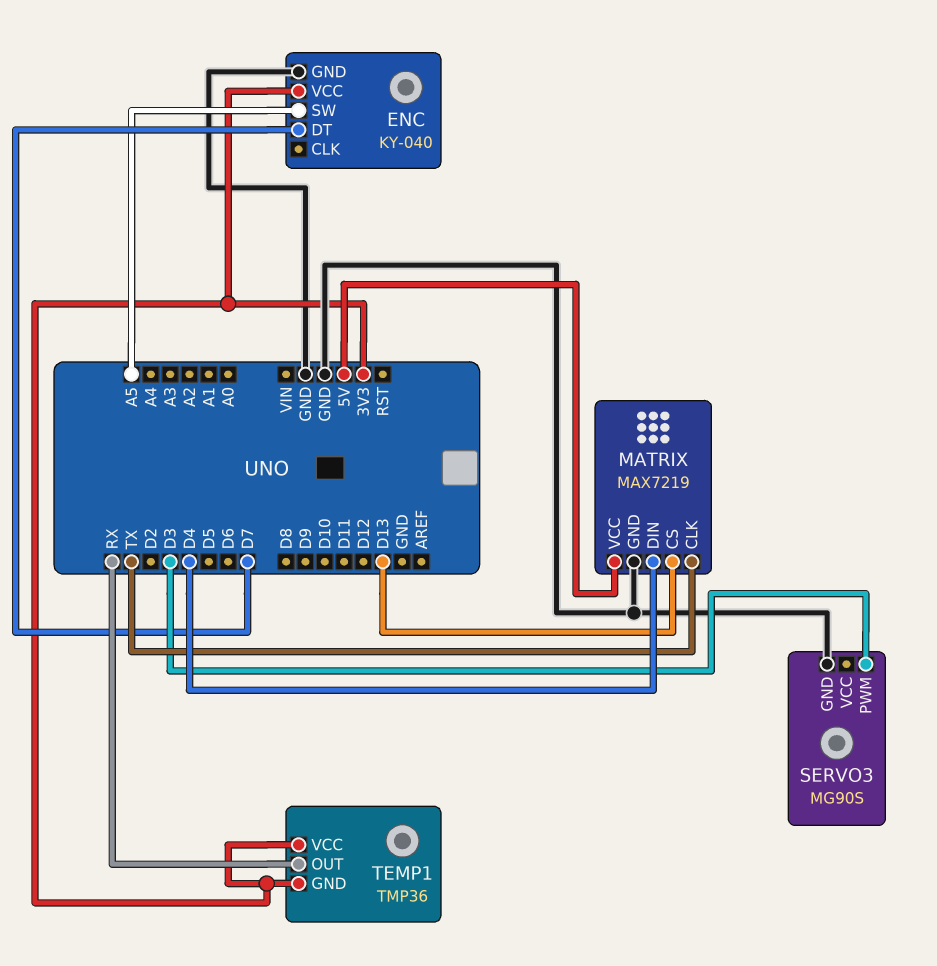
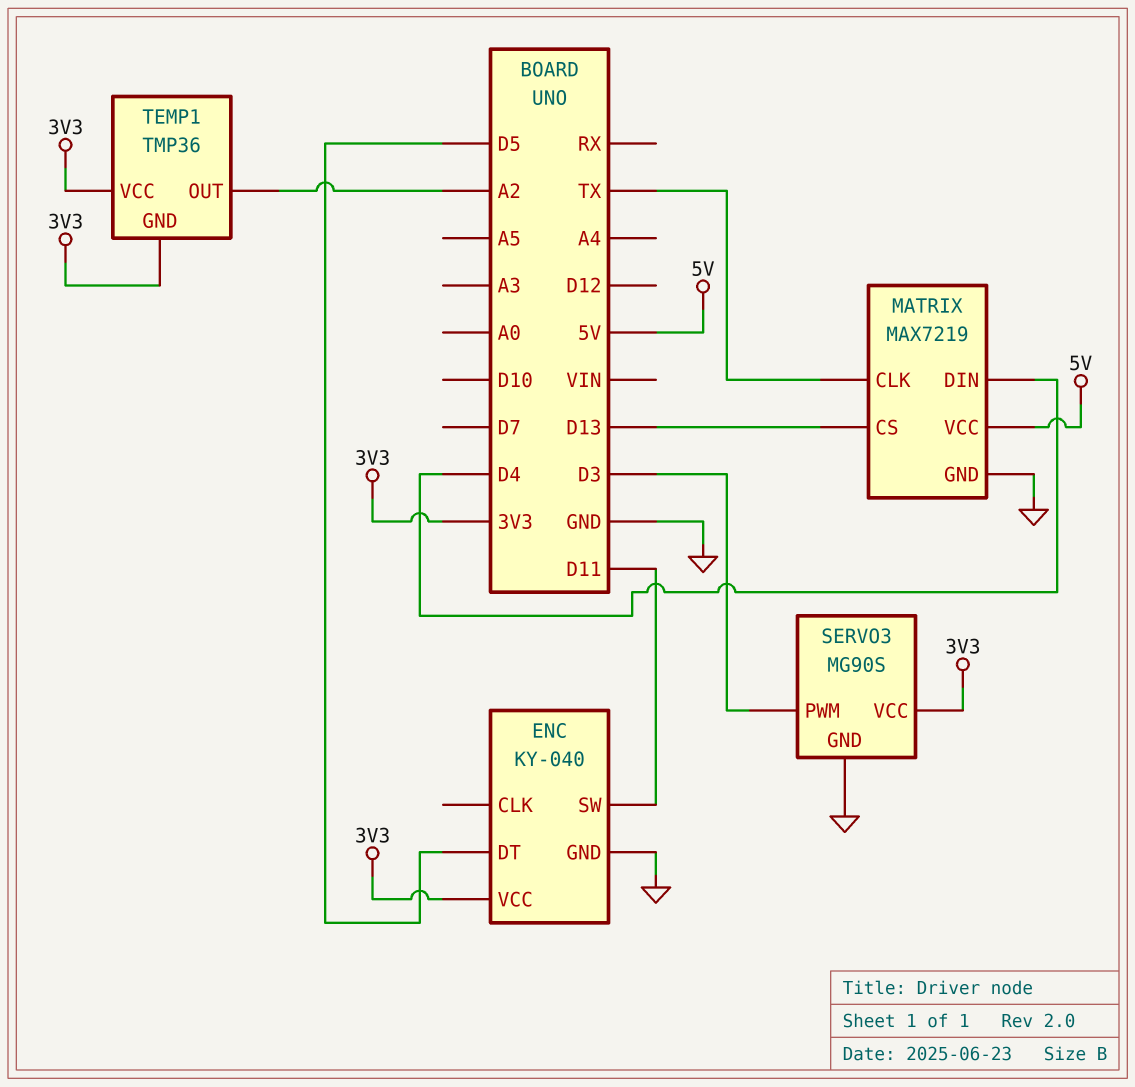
ENC pin DT: D7 -> D5
ENC pin SW: A5 -> D11
SERVO3 pin VCC: none -> 3V3
TEMP1 pin OUT: RX -> A2

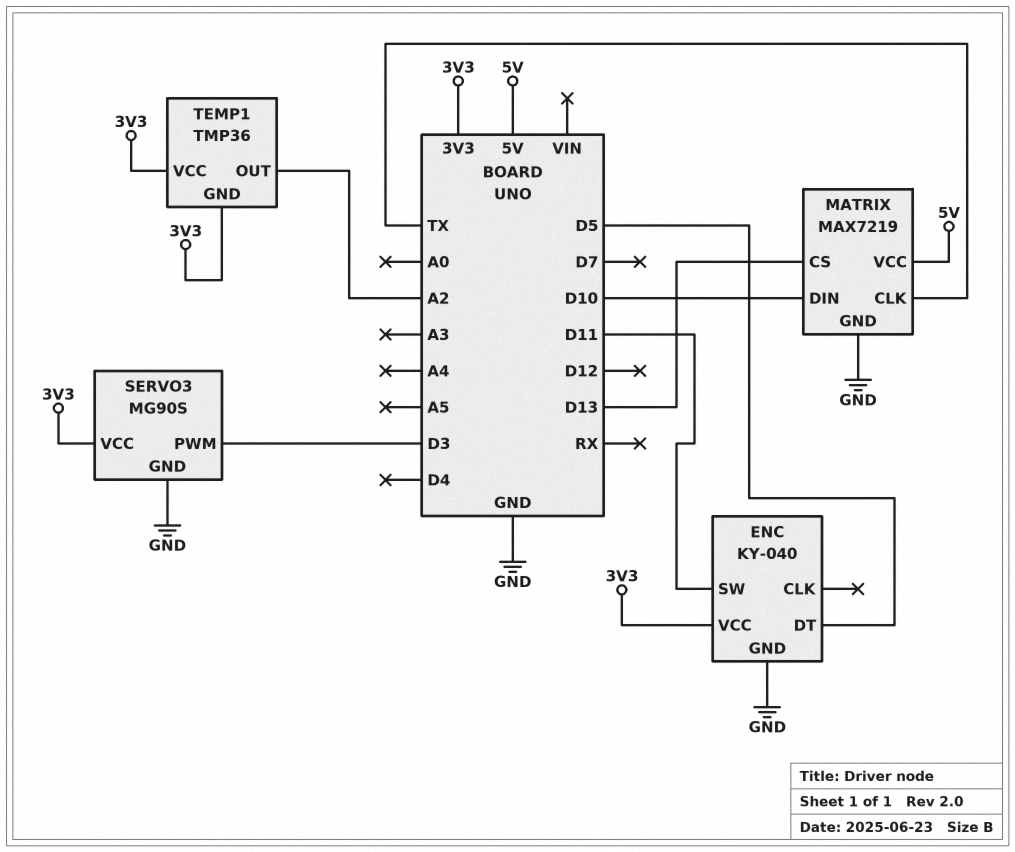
MATRIX pin DIN: D4 -> D10

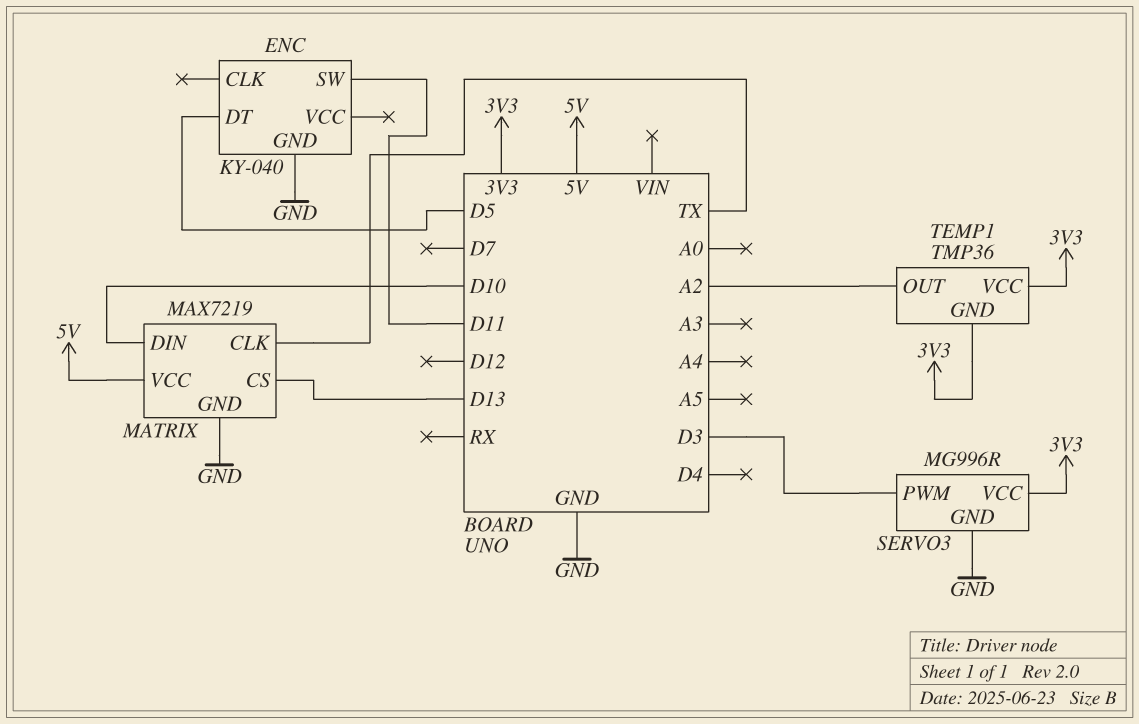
ENC pin VCC: 3V3 -> none
SERVO3: MG90S -> MG996R

